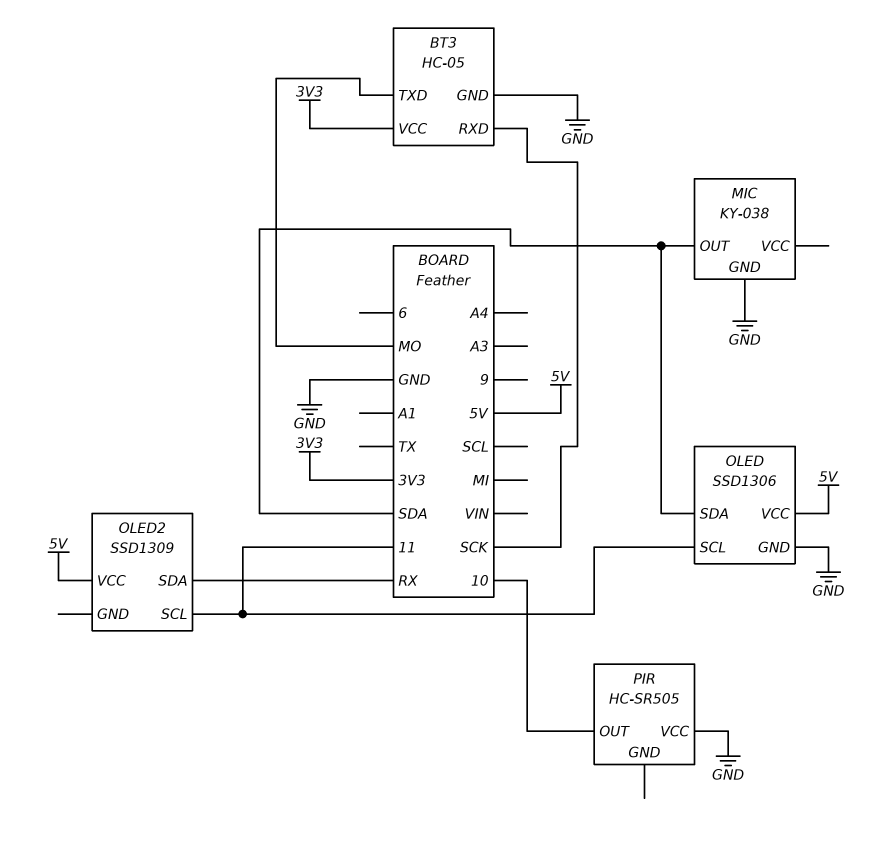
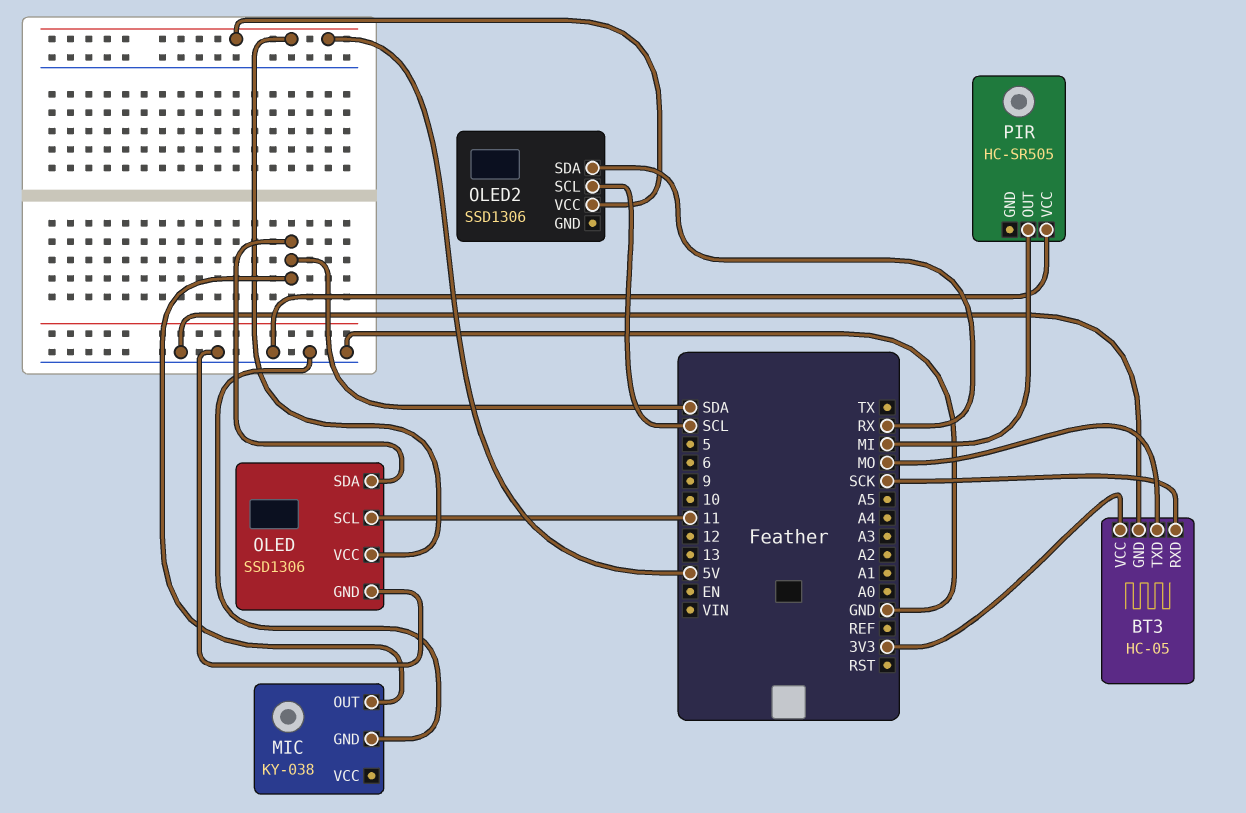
OLED2: SSD1309 -> SSD1306
OLED2 pin SCL: 11 -> SCL
PIR pin OUT: 10 -> MI

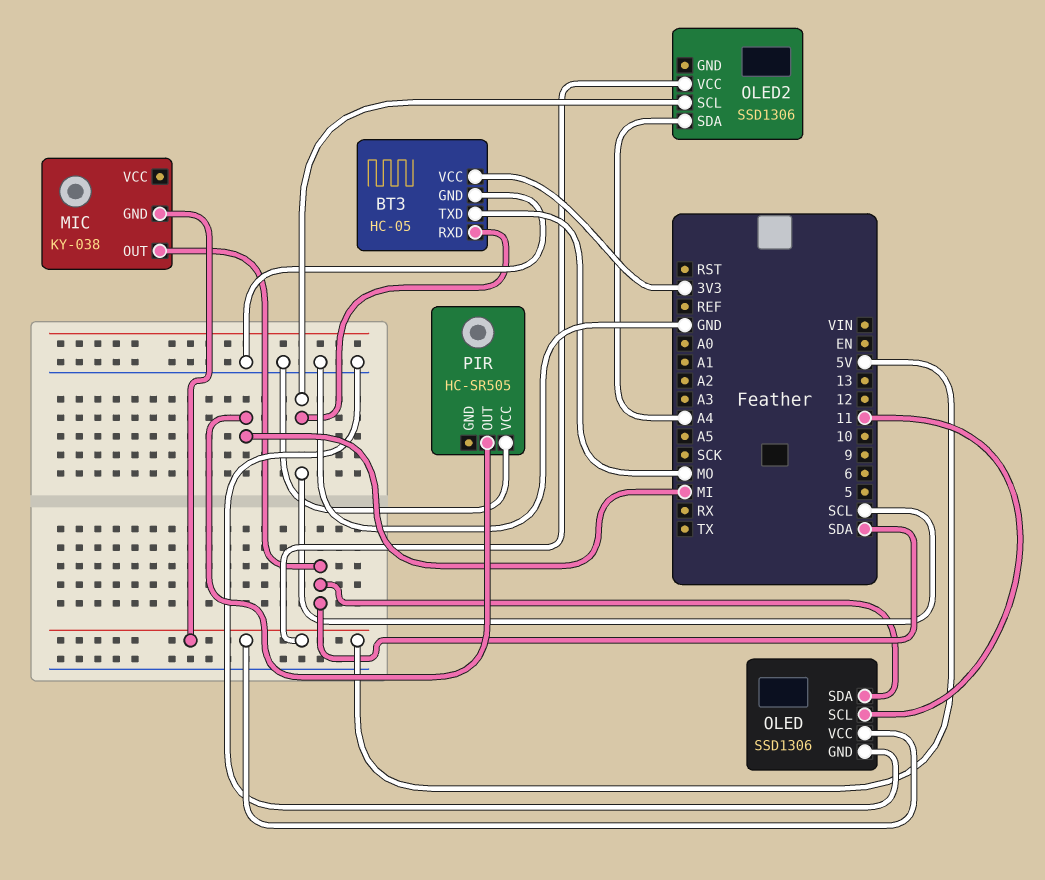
BT3 pin RXD: SCK -> SCL
MIC pin GND: GND -> 5V
OLED2 pin SDA: RX -> A4

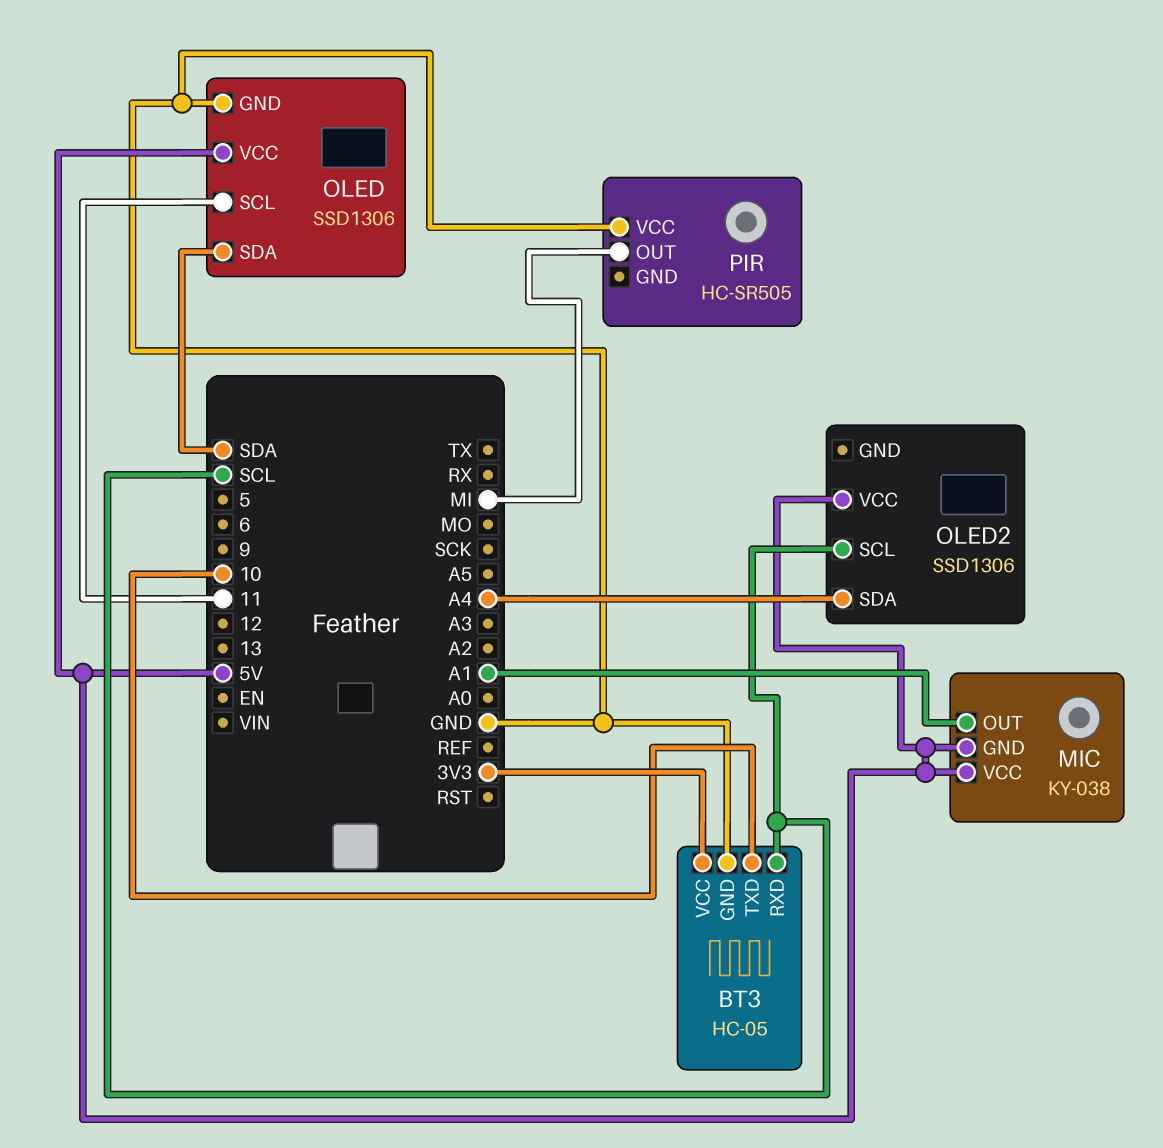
BT3 pin TXD: MO -> 10
MIC pin OUT: SDA -> A1
MIC pin VCC: none -> 5V

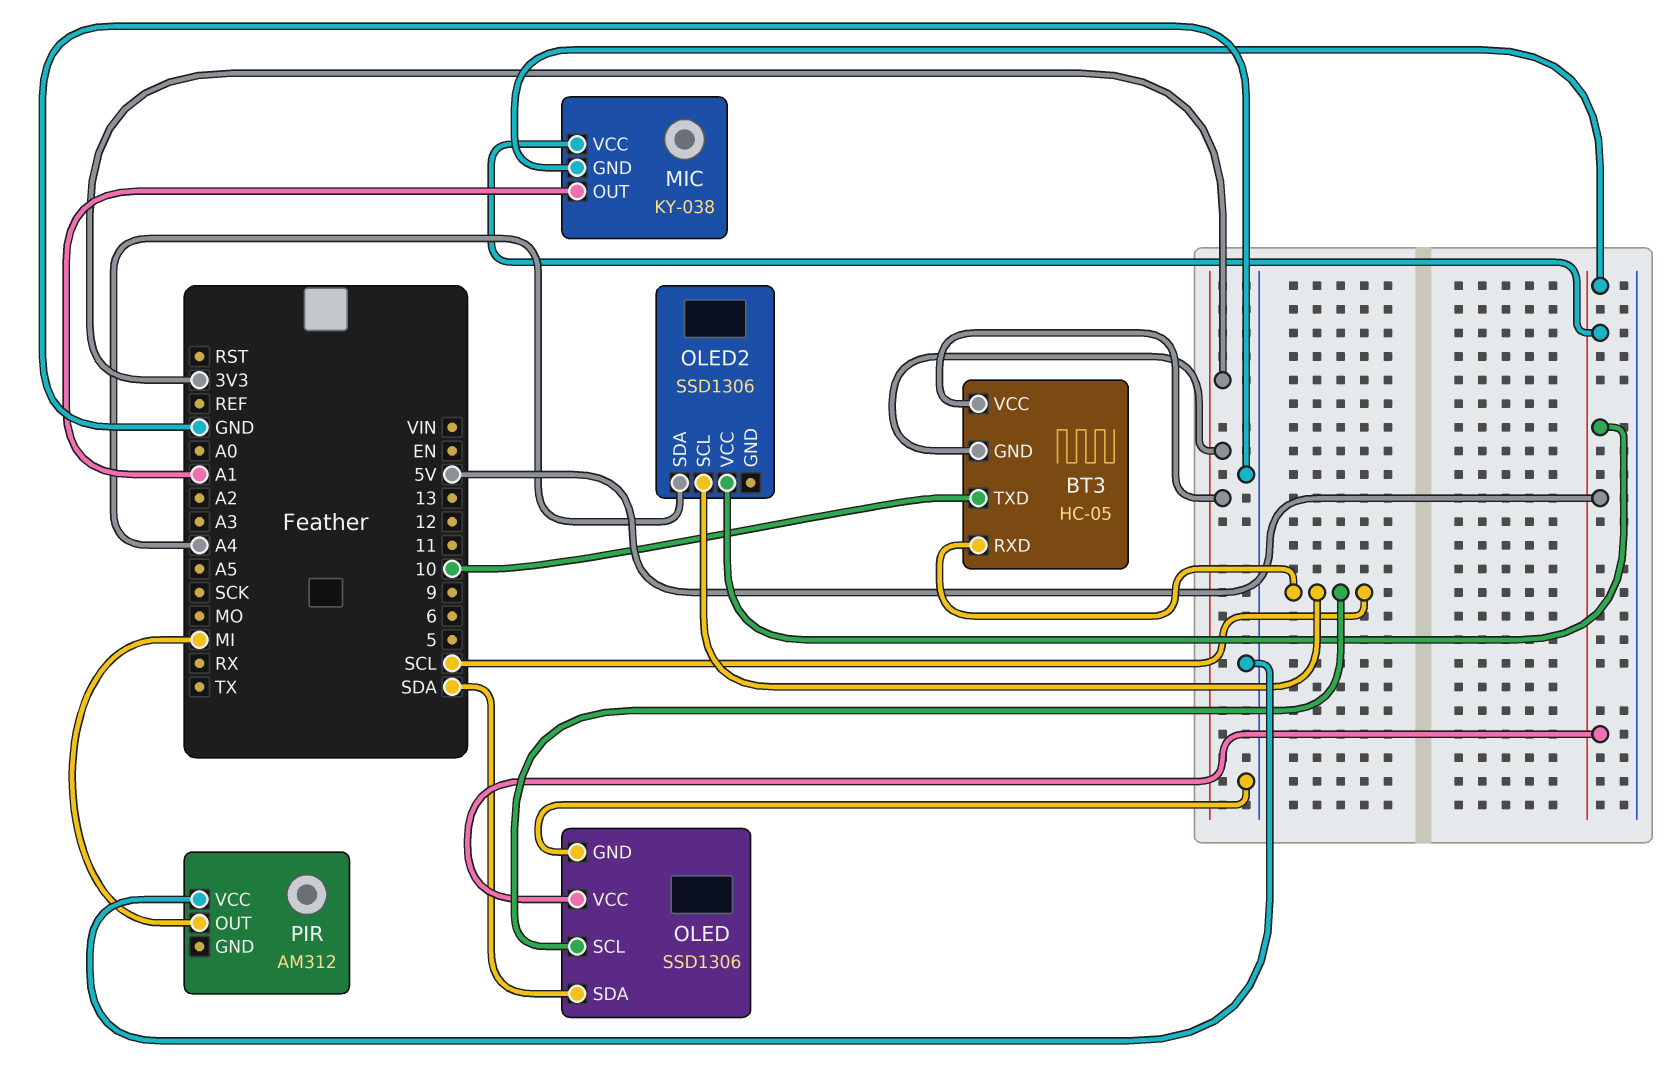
BT3 pin GND: GND -> 3V3
OLED pin SCL: 11 -> SCL
PIR: HC-SR505 -> AM312

